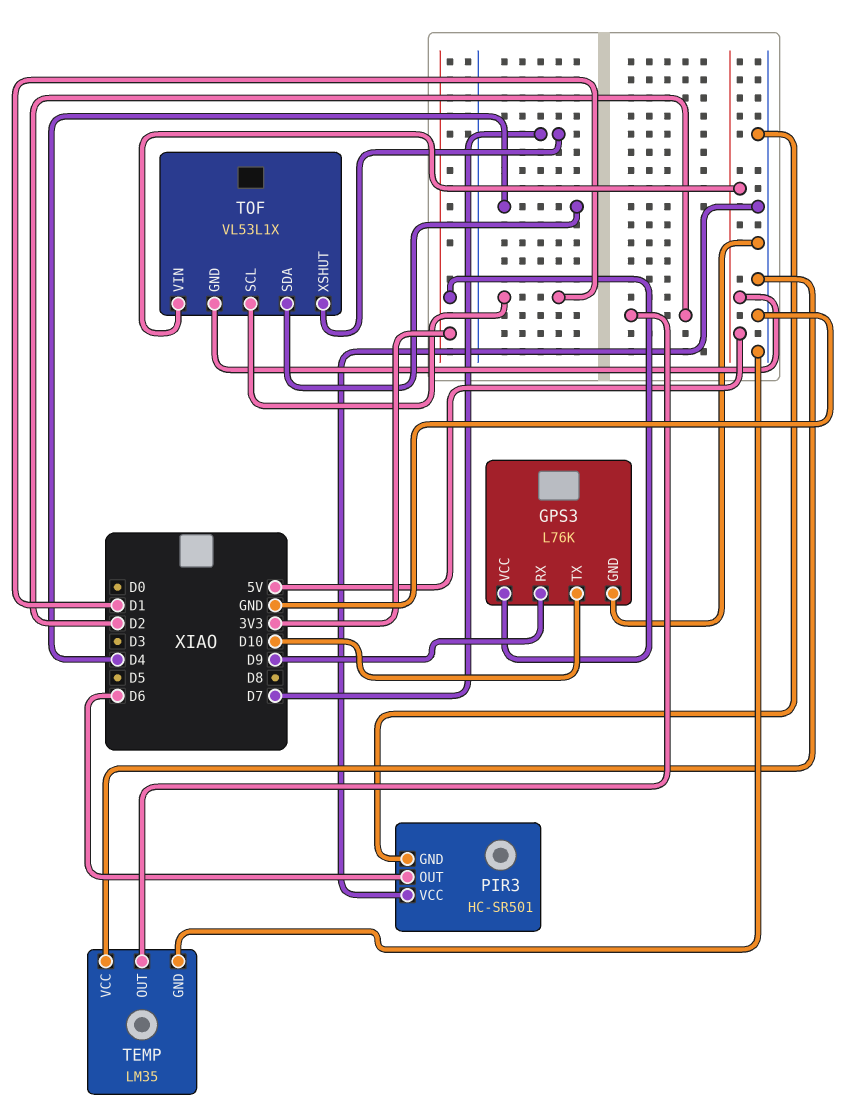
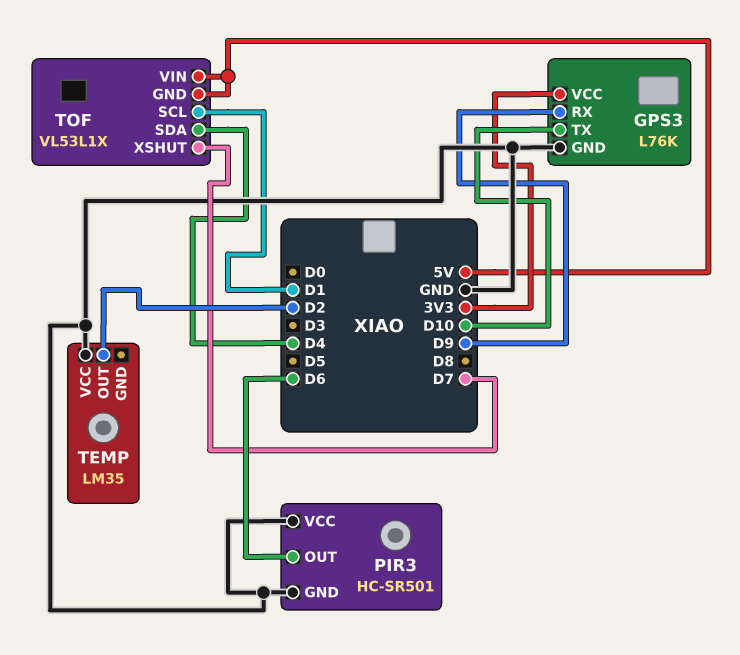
TEMP pin GND: GND -> none

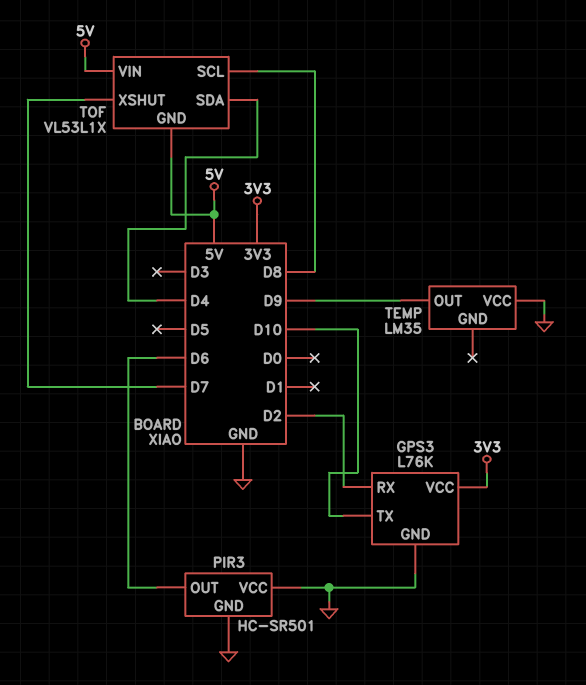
GPS3 pin RX: D9 -> D2
TEMP pin OUT: D2 -> D9
TOF pin SCL: D1 -> D8

